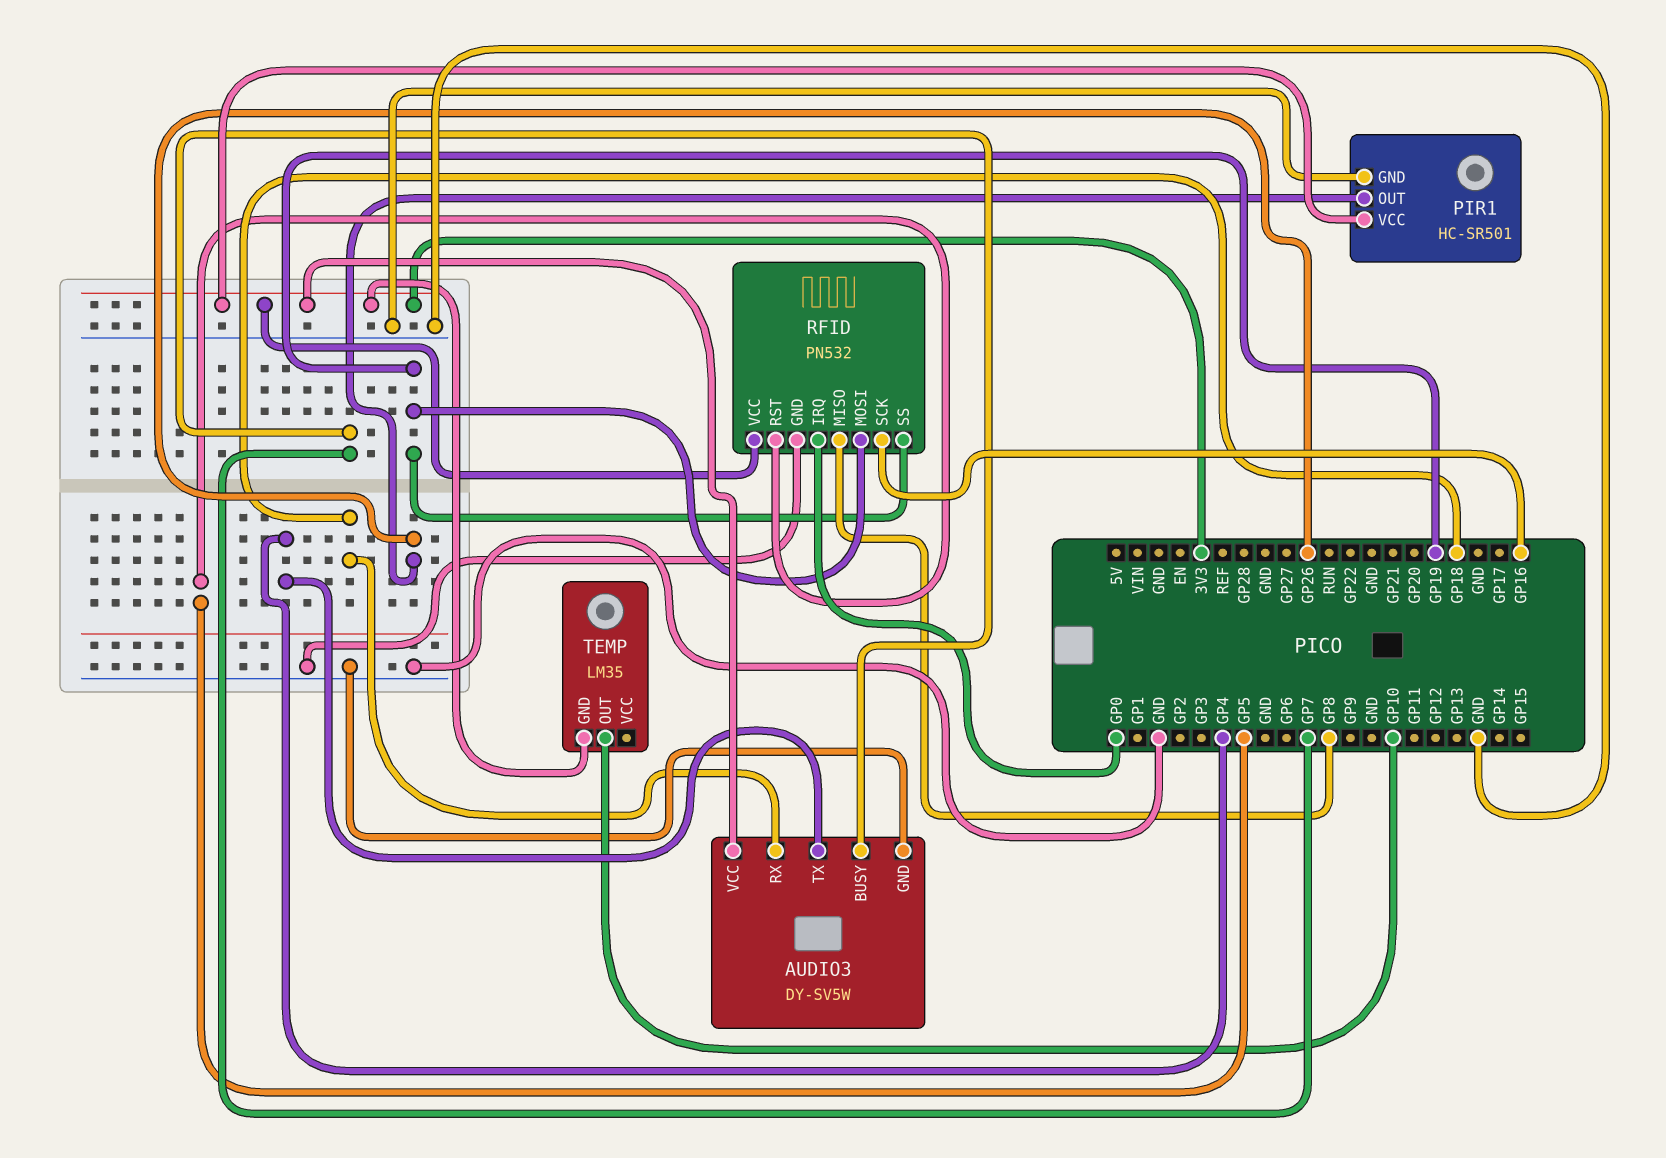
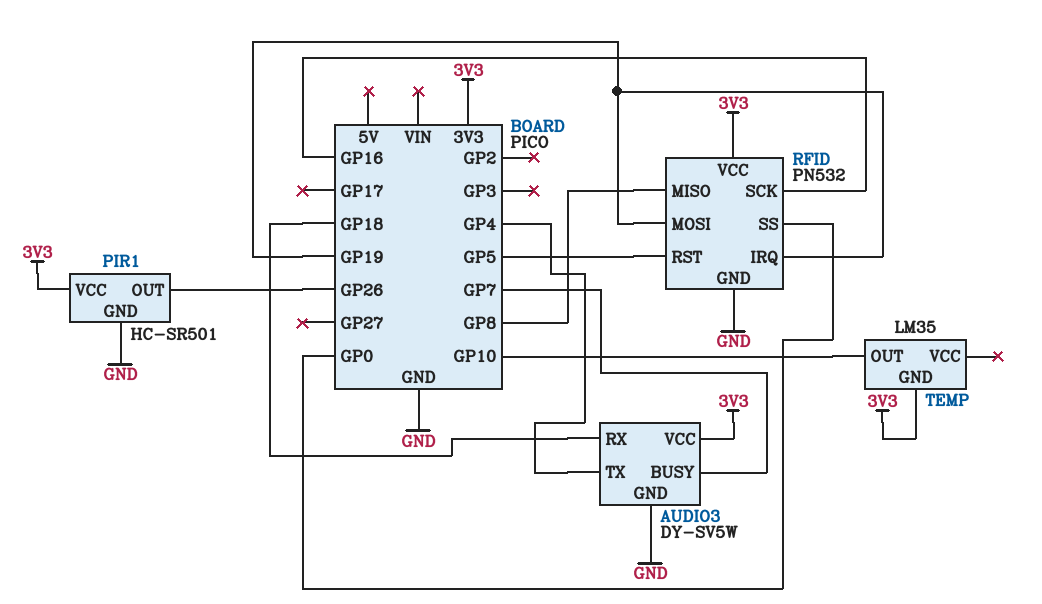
RFID pin IRQ: GP0 -> GP19
RFID pin SS: GP19 -> GP0

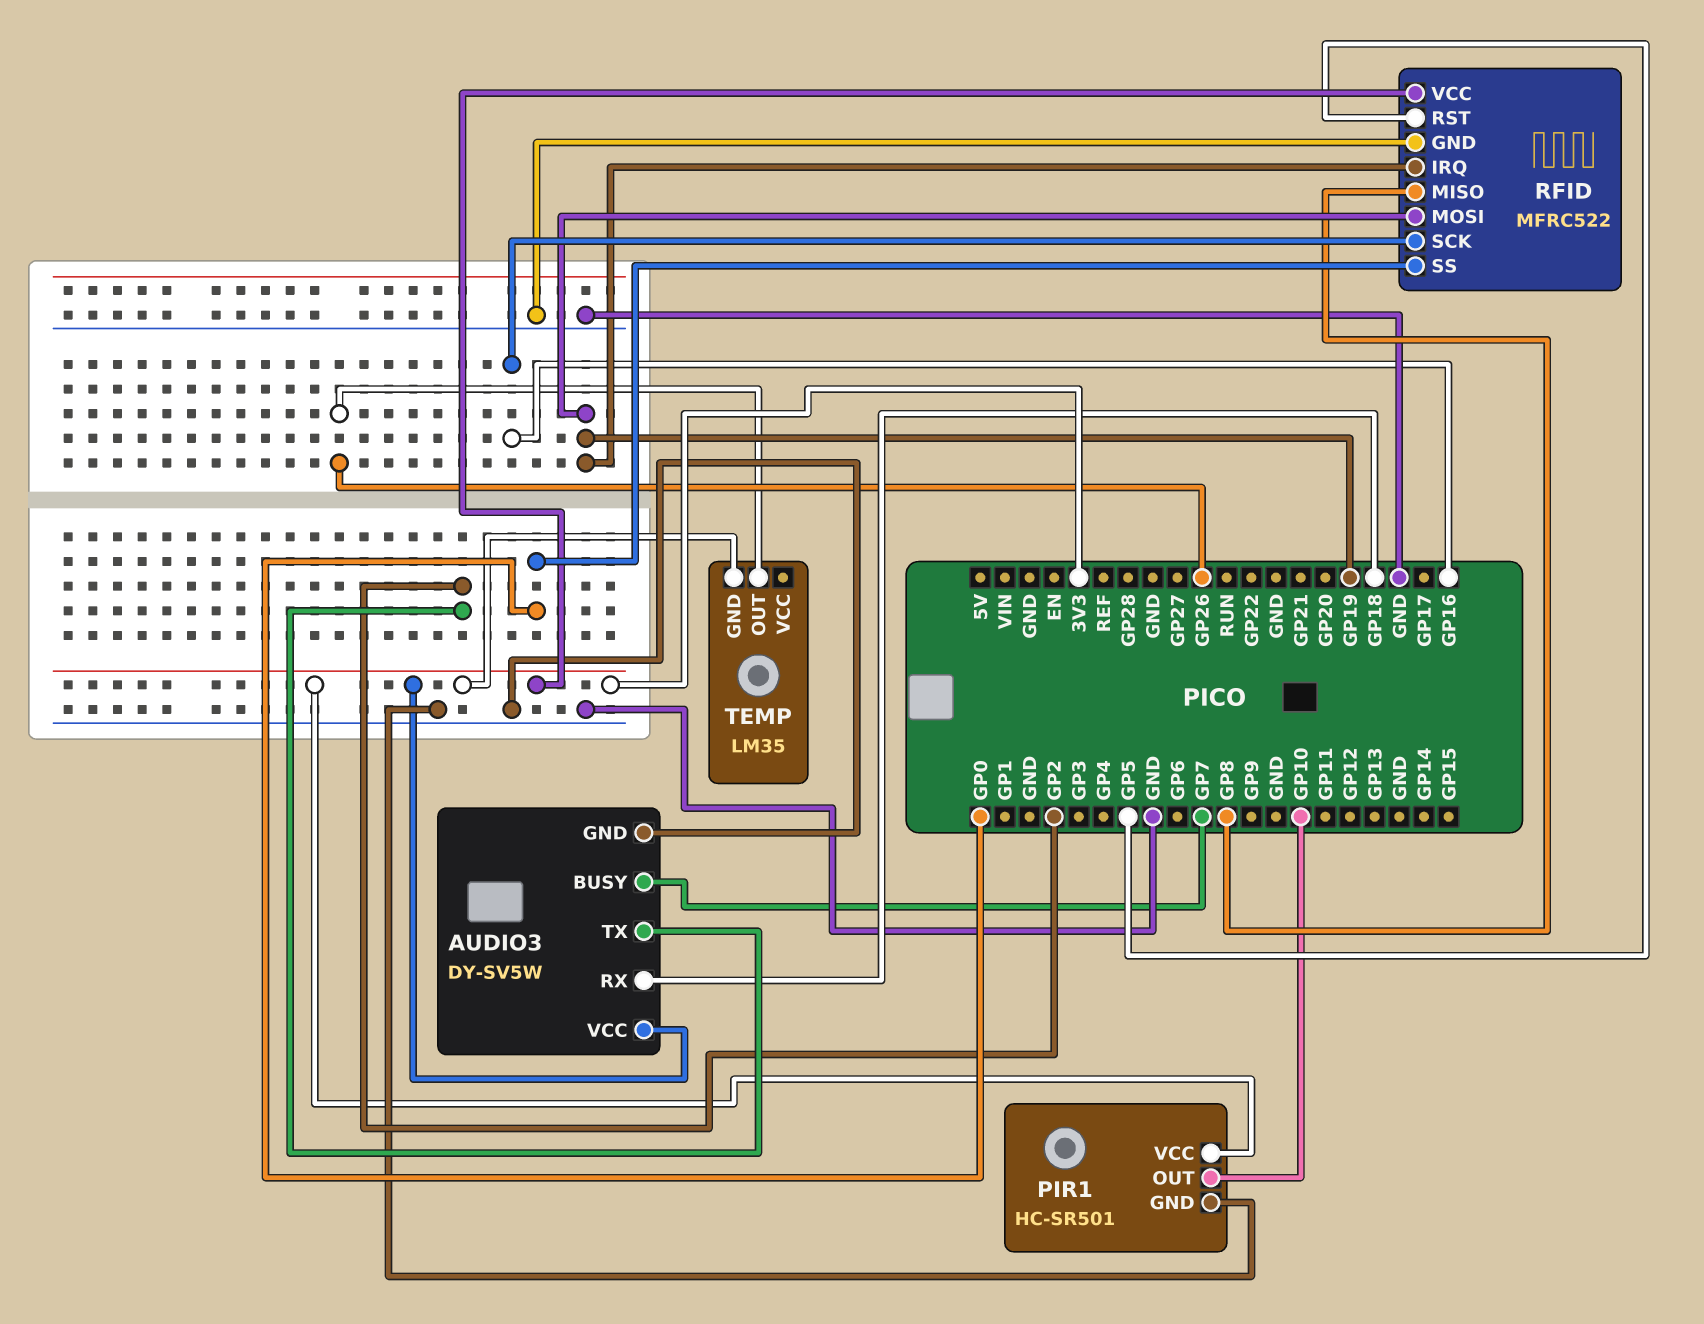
AUDIO3 pin TX: GP4 -> GP2
PIR1 pin OUT: GP26 -> GP10
RFID: PN532 -> MFRC522
TEMP pin OUT: GP10 -> GP26

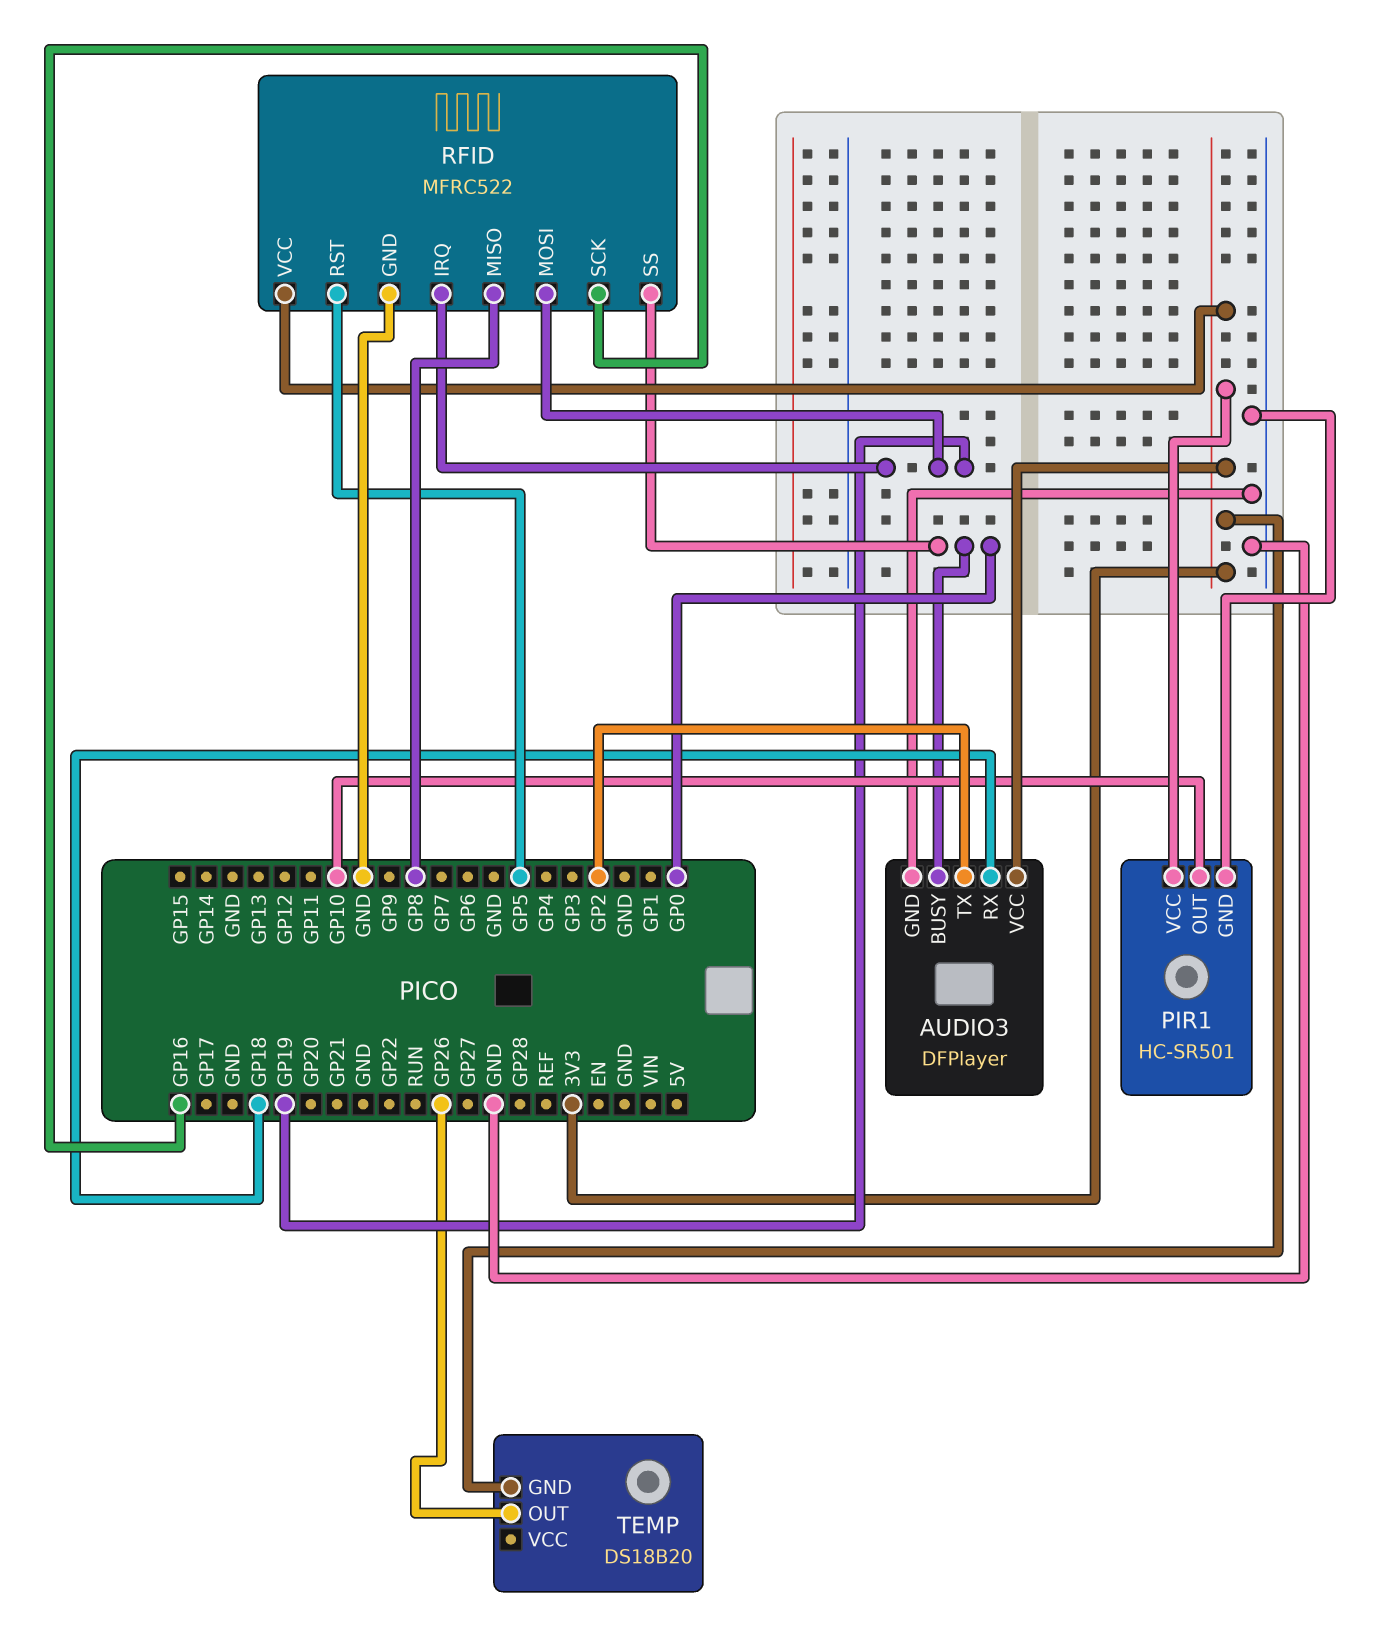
AUDIO3: DY-SV5W -> DFPlayer
AUDIO3 pin BUSY: GP7 -> GP0
TEMP: LM35 -> DS18B20

